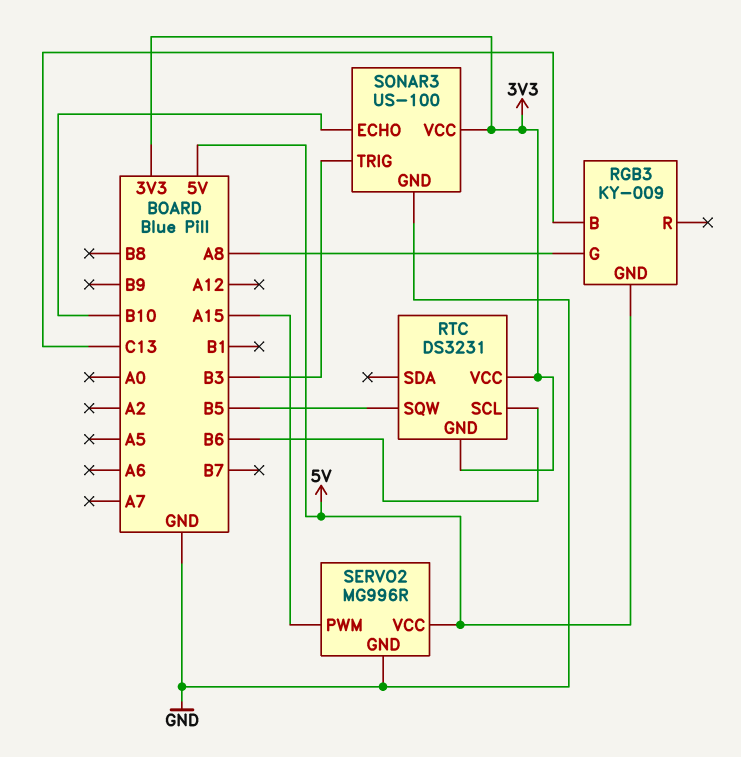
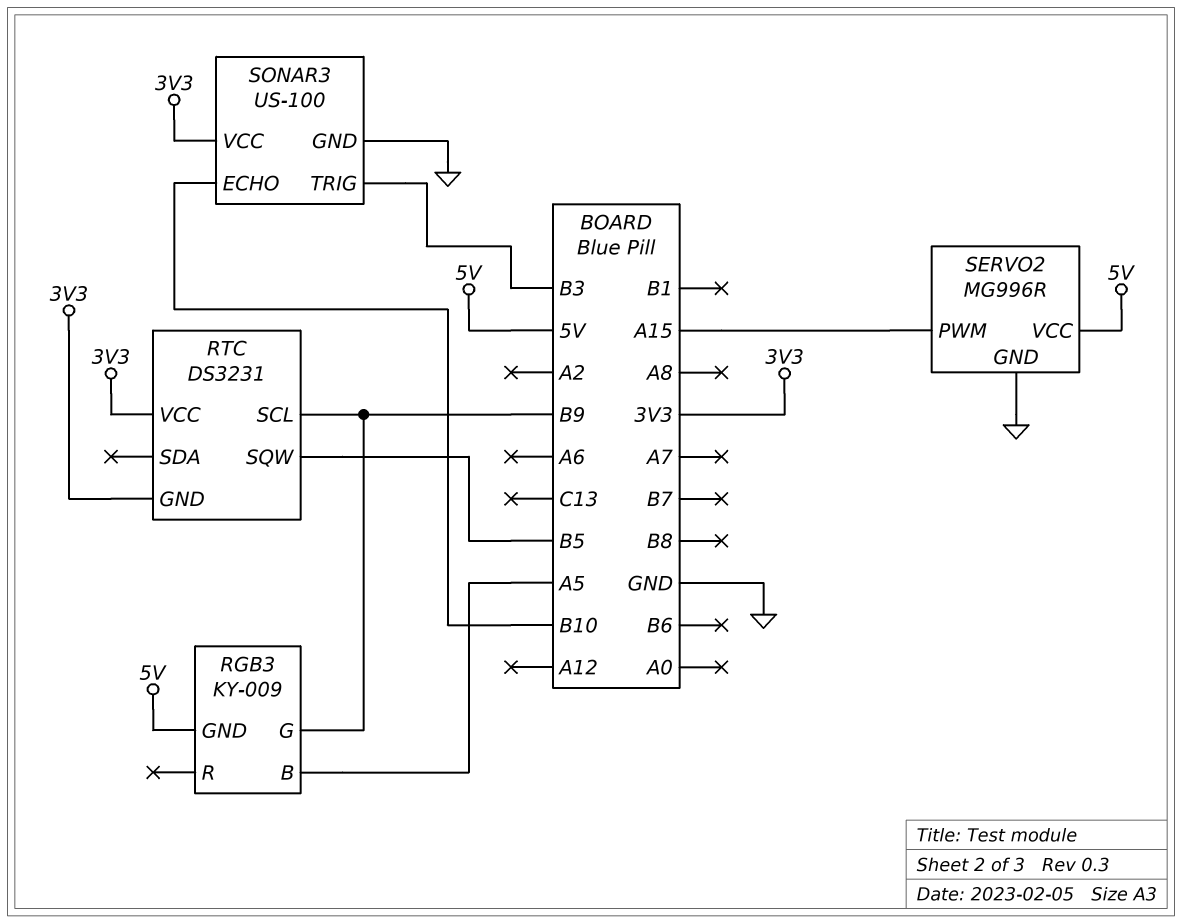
RGB3 pin B: C13 -> A5
RGB3 pin G: A8 -> B9
RTC pin SCL: B6 -> B9

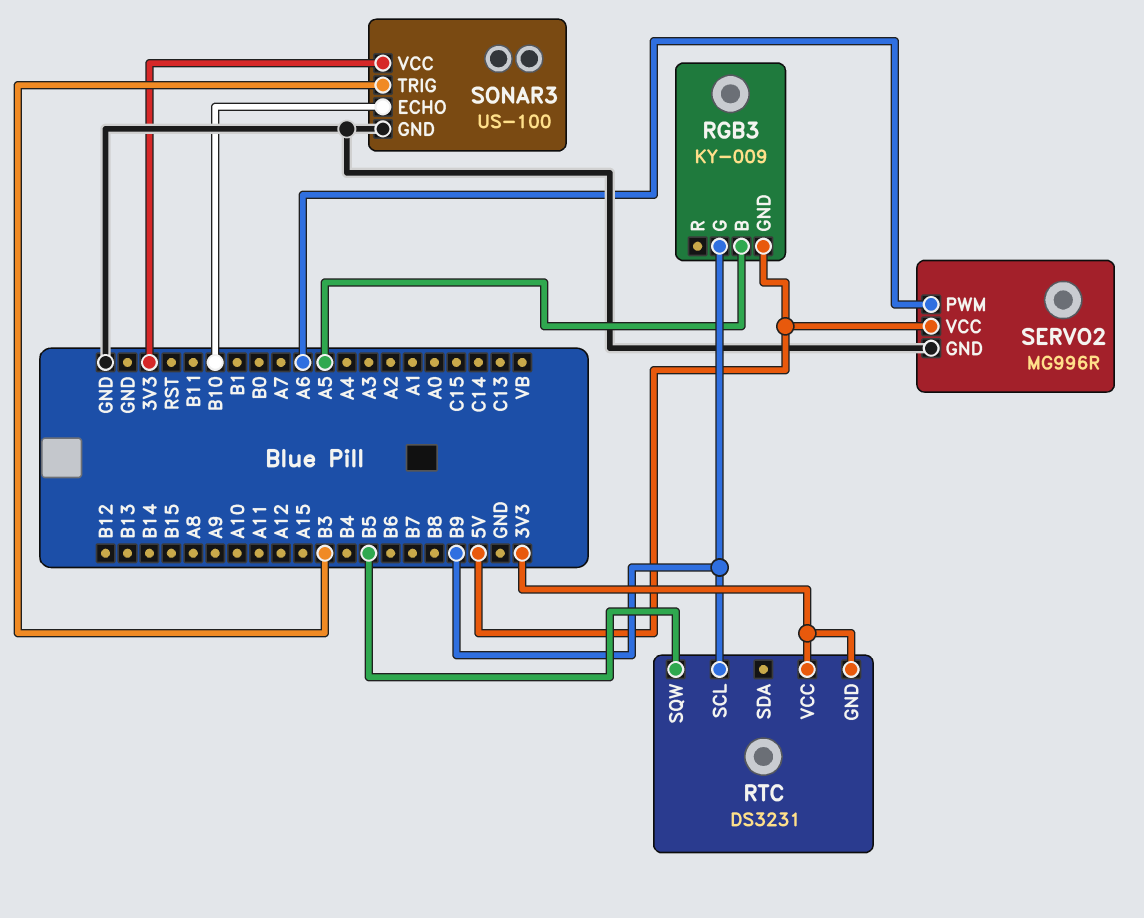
SERVO2 pin PWM: A15 -> A6

